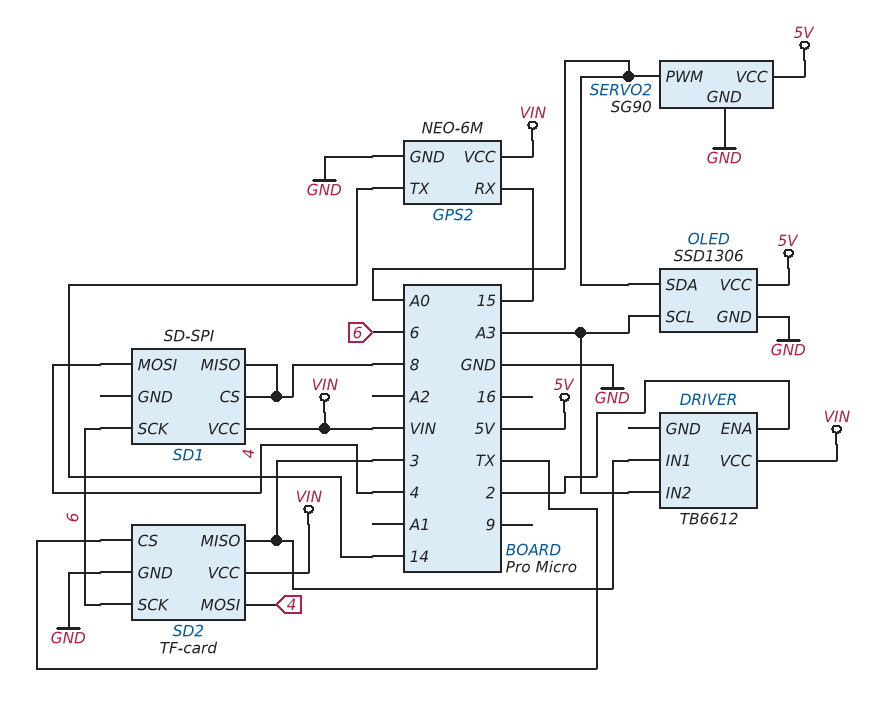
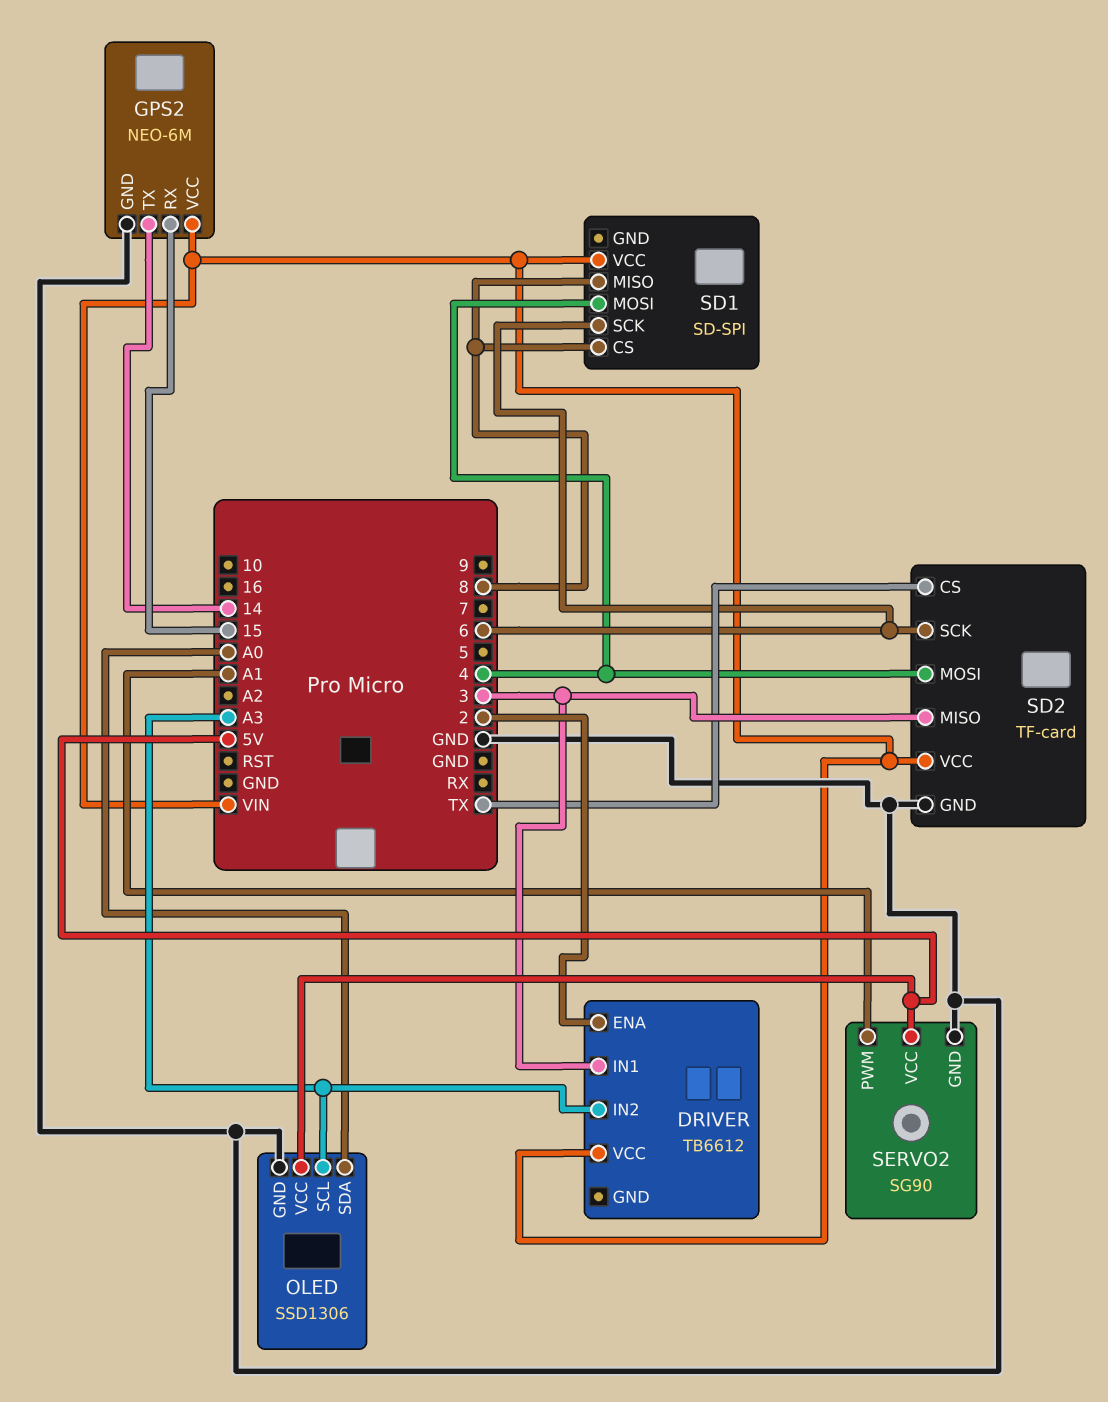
SERVO2 pin PWM: A0 -> A1

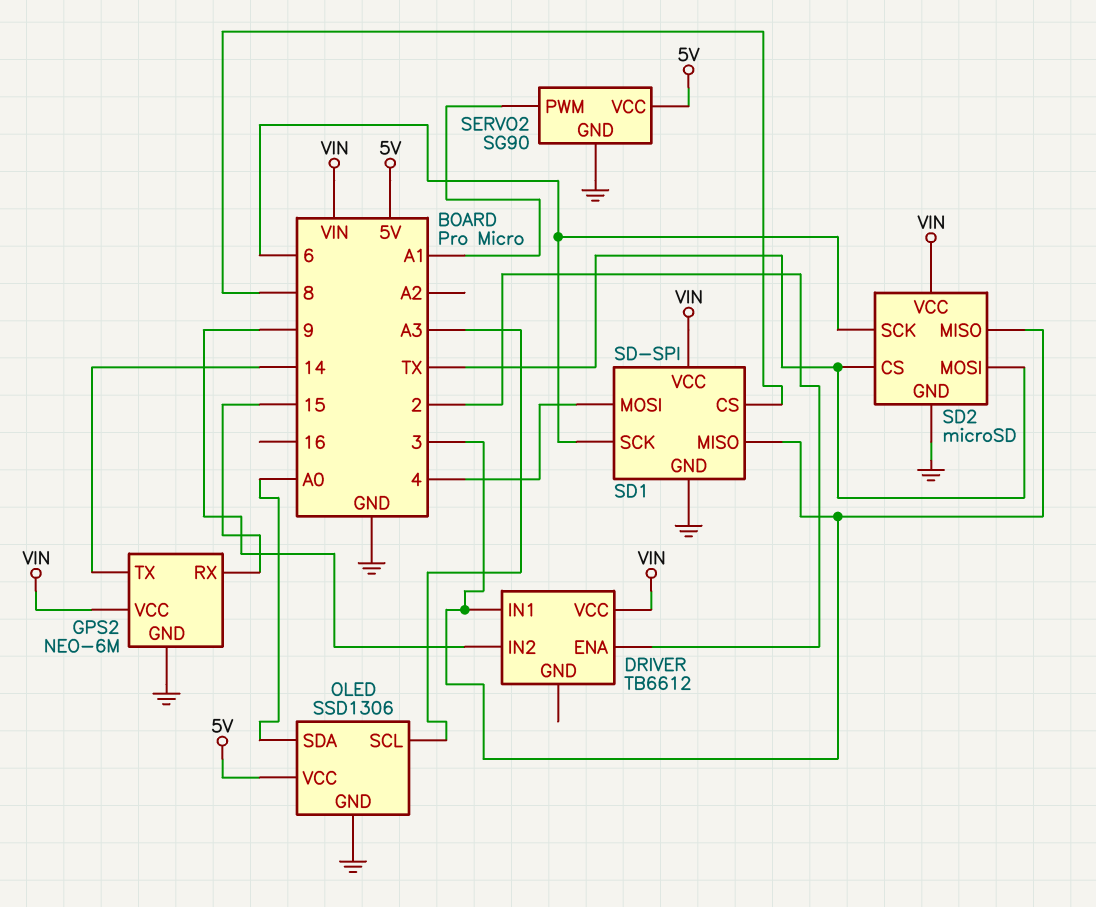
DRIVER pin IN2: A3 -> 9
SD1 pin GND: none -> GND
SD1 pin MISO: 8 -> 3
SD2: TF-card -> microSD
SD2 pin MOSI: 4 -> TX

